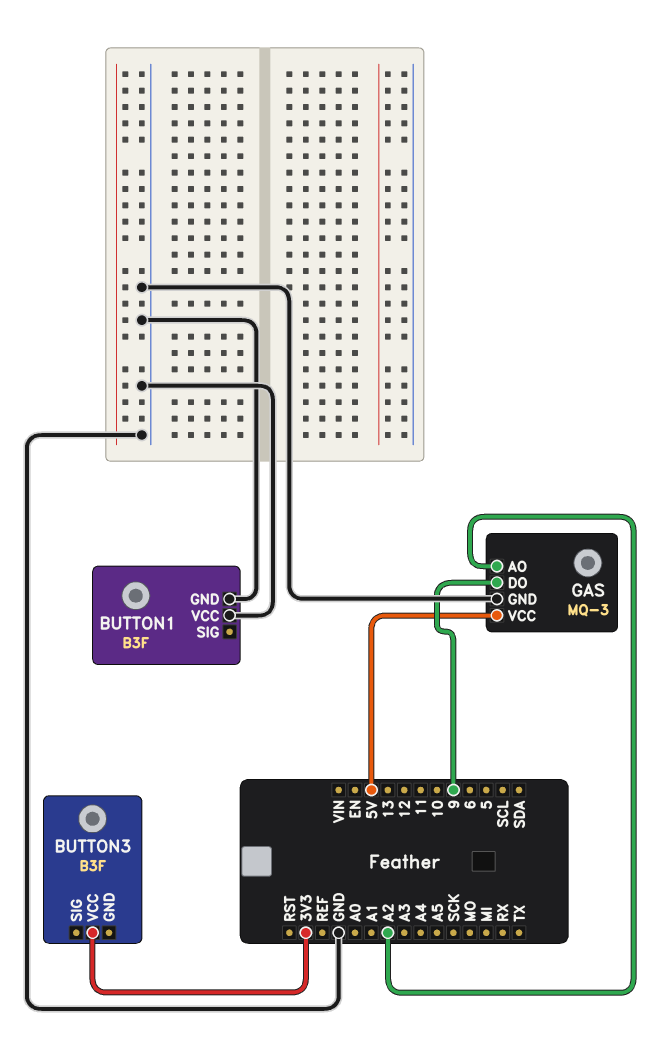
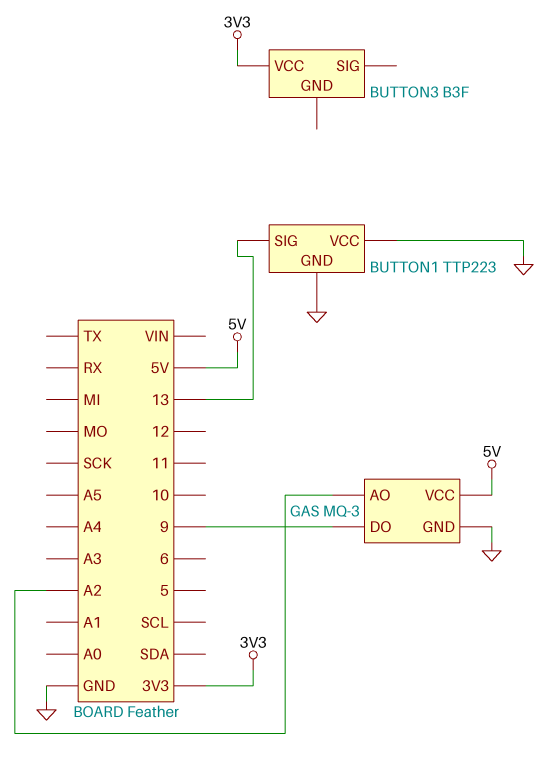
BUTTON1: B3F -> TTP223
BUTTON1 pin SIG: none -> 13

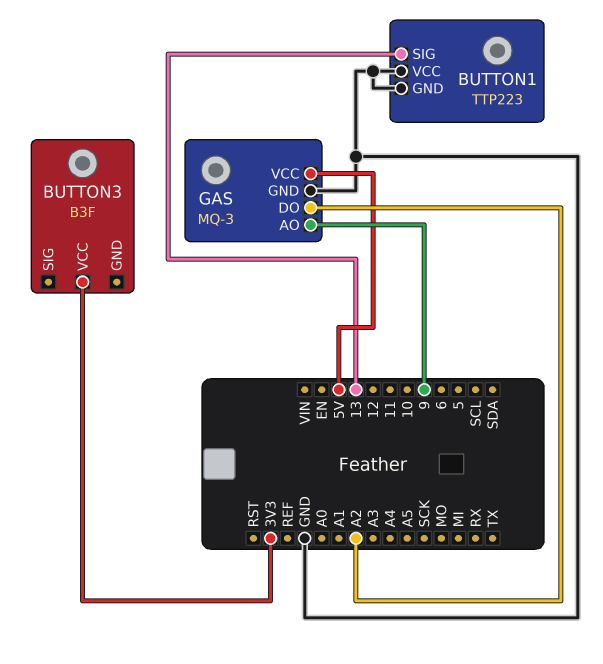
GAS pin AO: A2 -> 9
GAS pin DO: 9 -> A2

